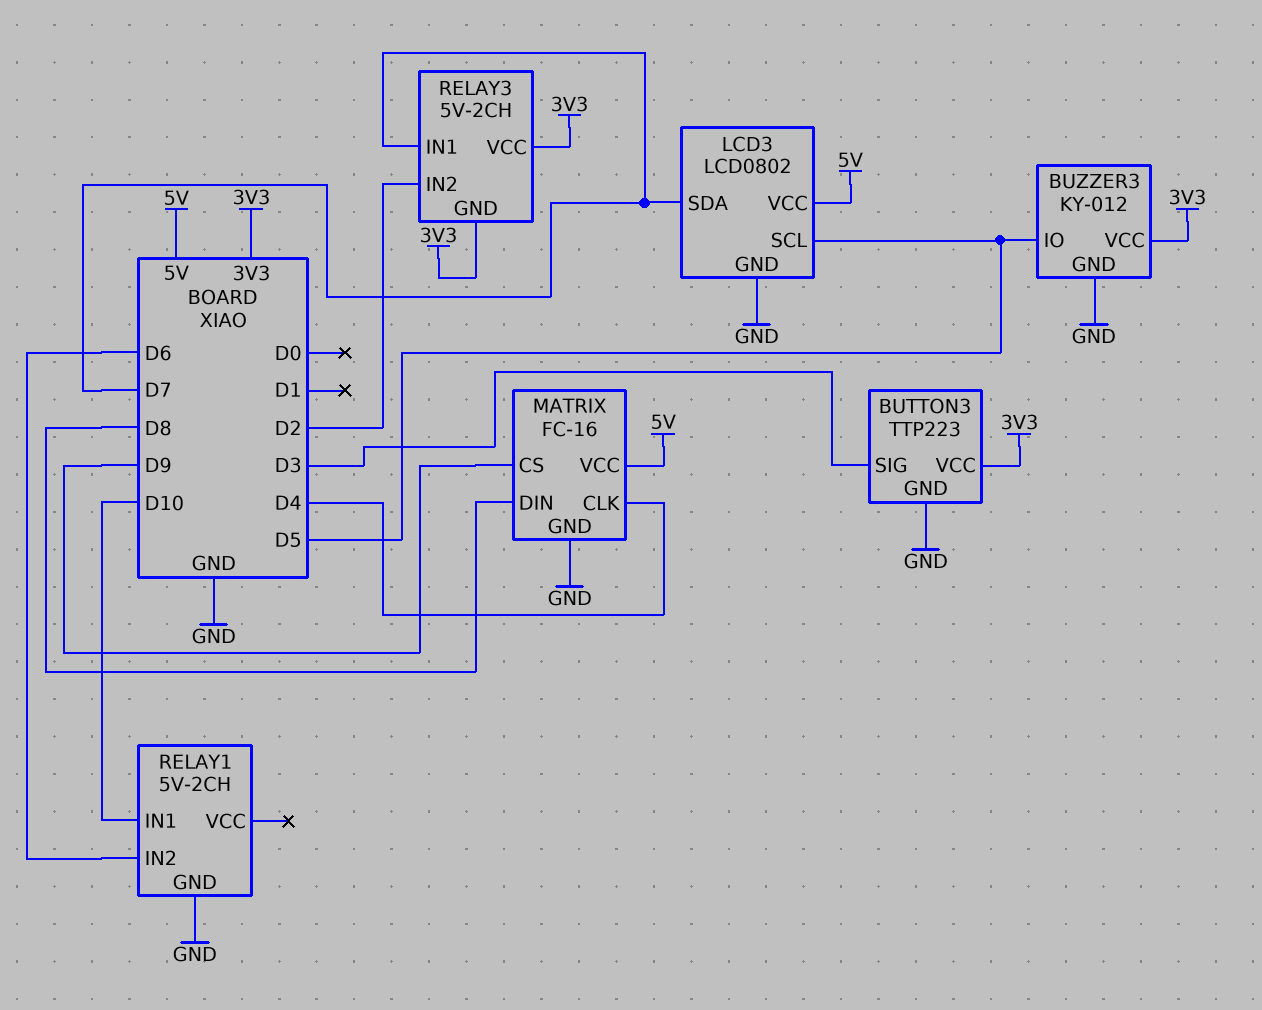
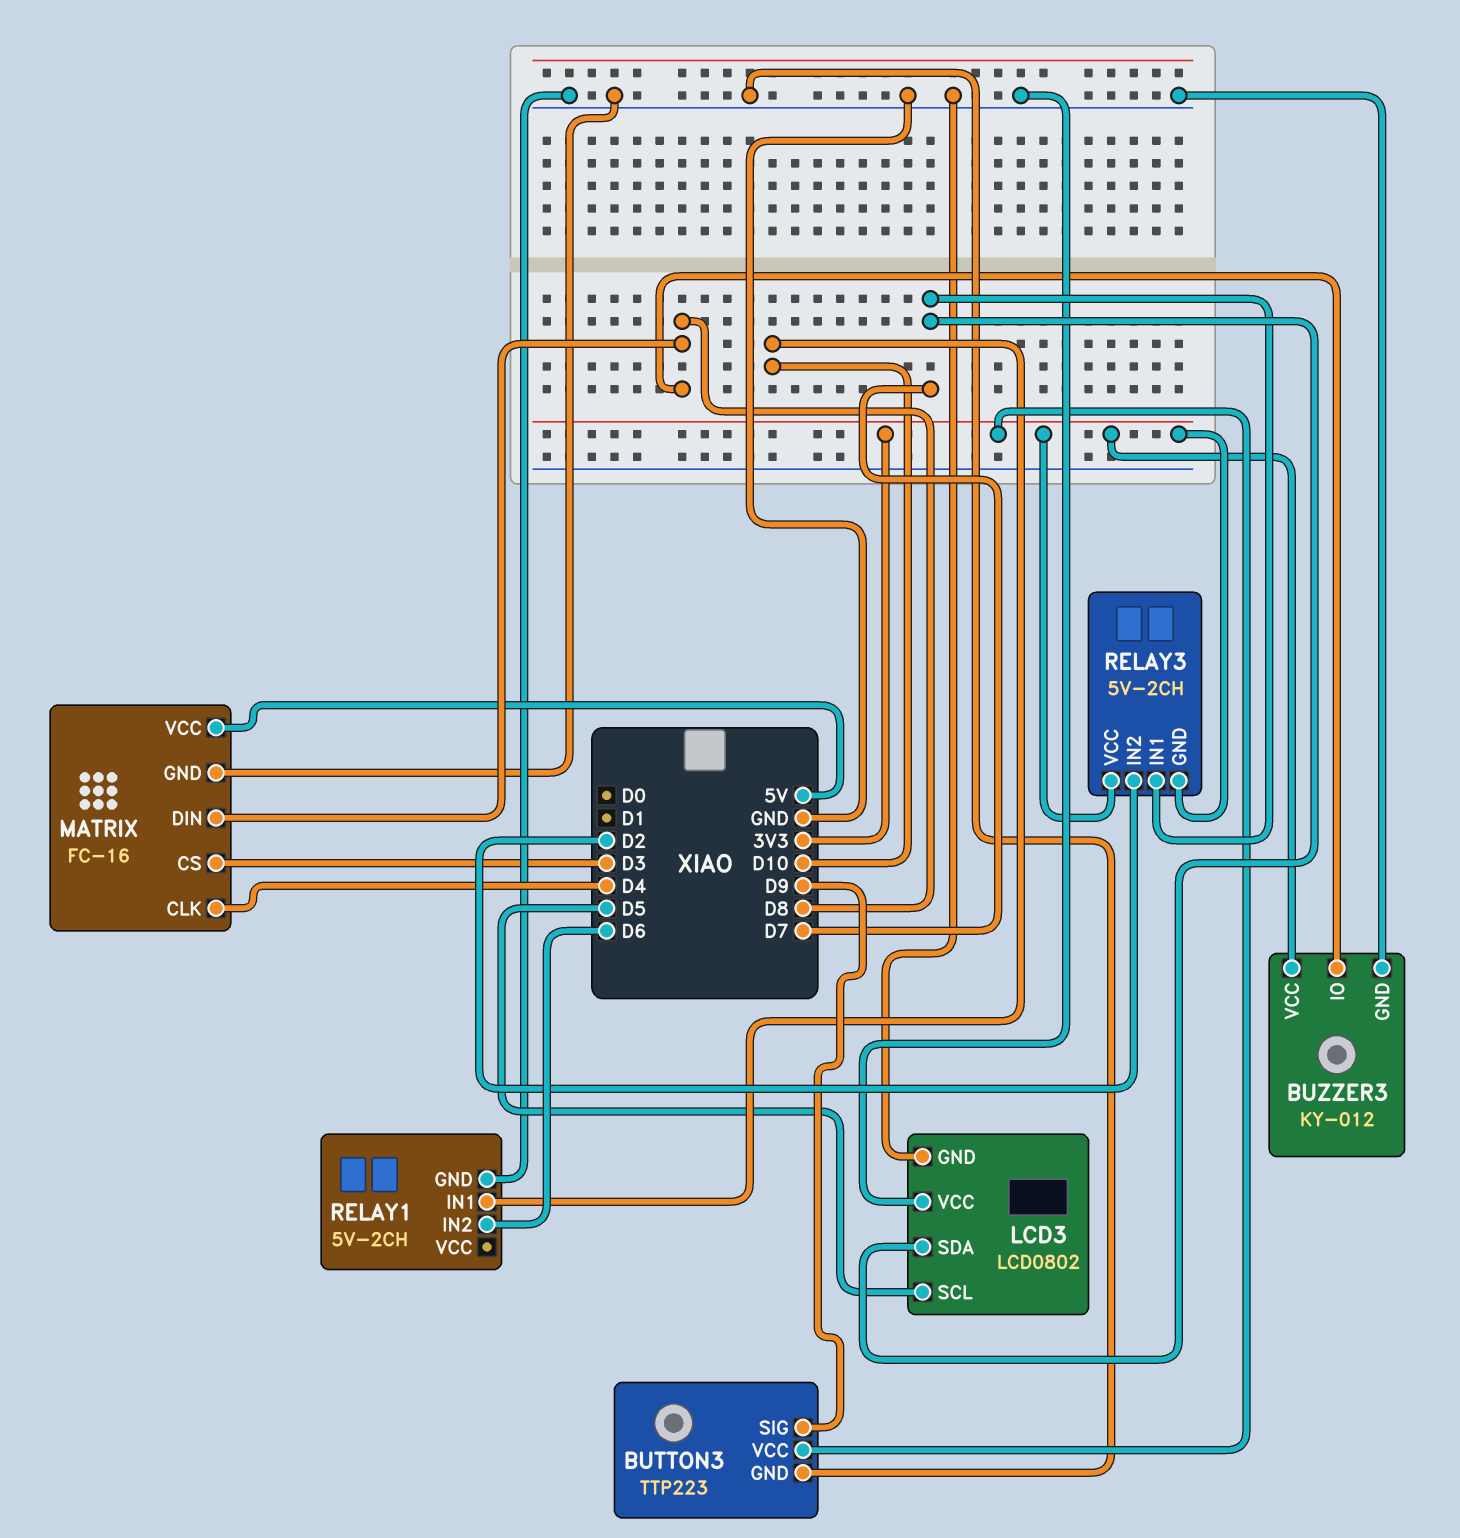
BUTTON3 pin SIG: D3 -> D9
BUZZER3 pin IO: D5 -> D8
LCD3 pin VCC: 5V -> GND
MATRIX pin CS: D9 -> D3

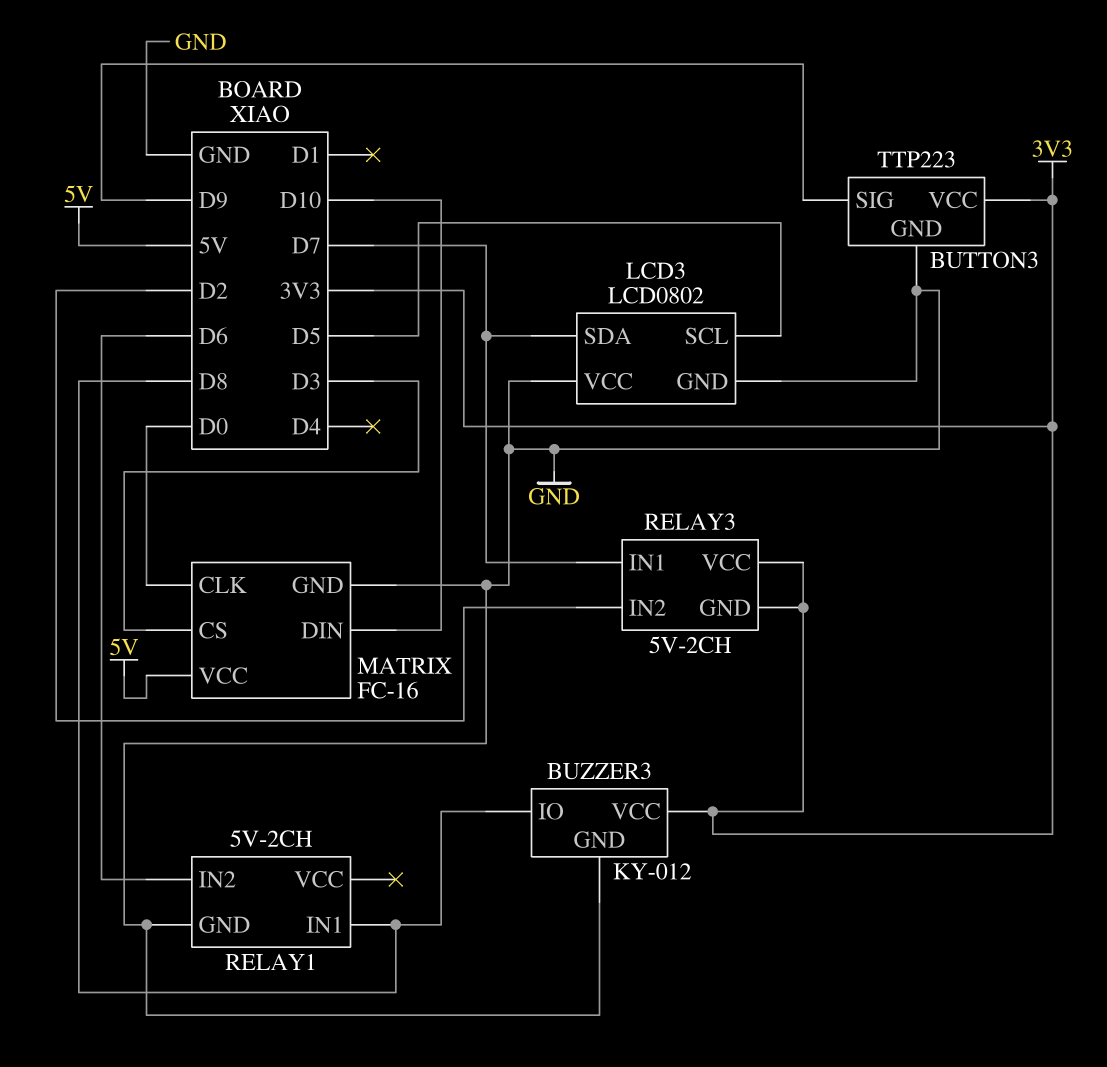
MATRIX pin CLK: D4 -> D0
MATRIX pin DIN: D8 -> D10
RELAY1 pin IN1: D10 -> D8

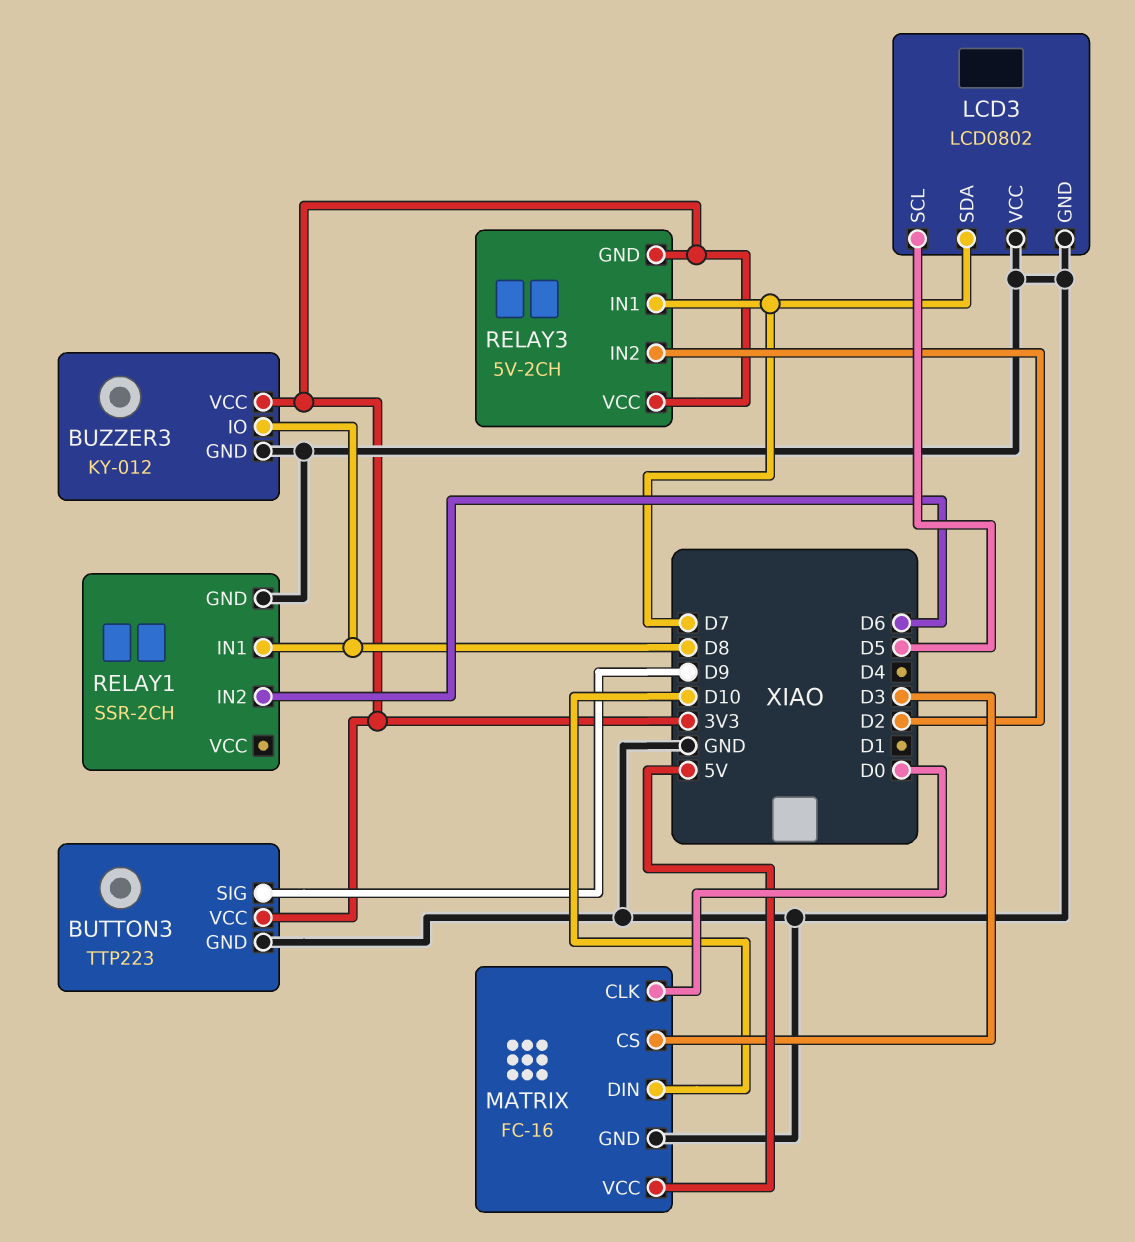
RELAY1: 5V-2CH -> SSR-2CH

